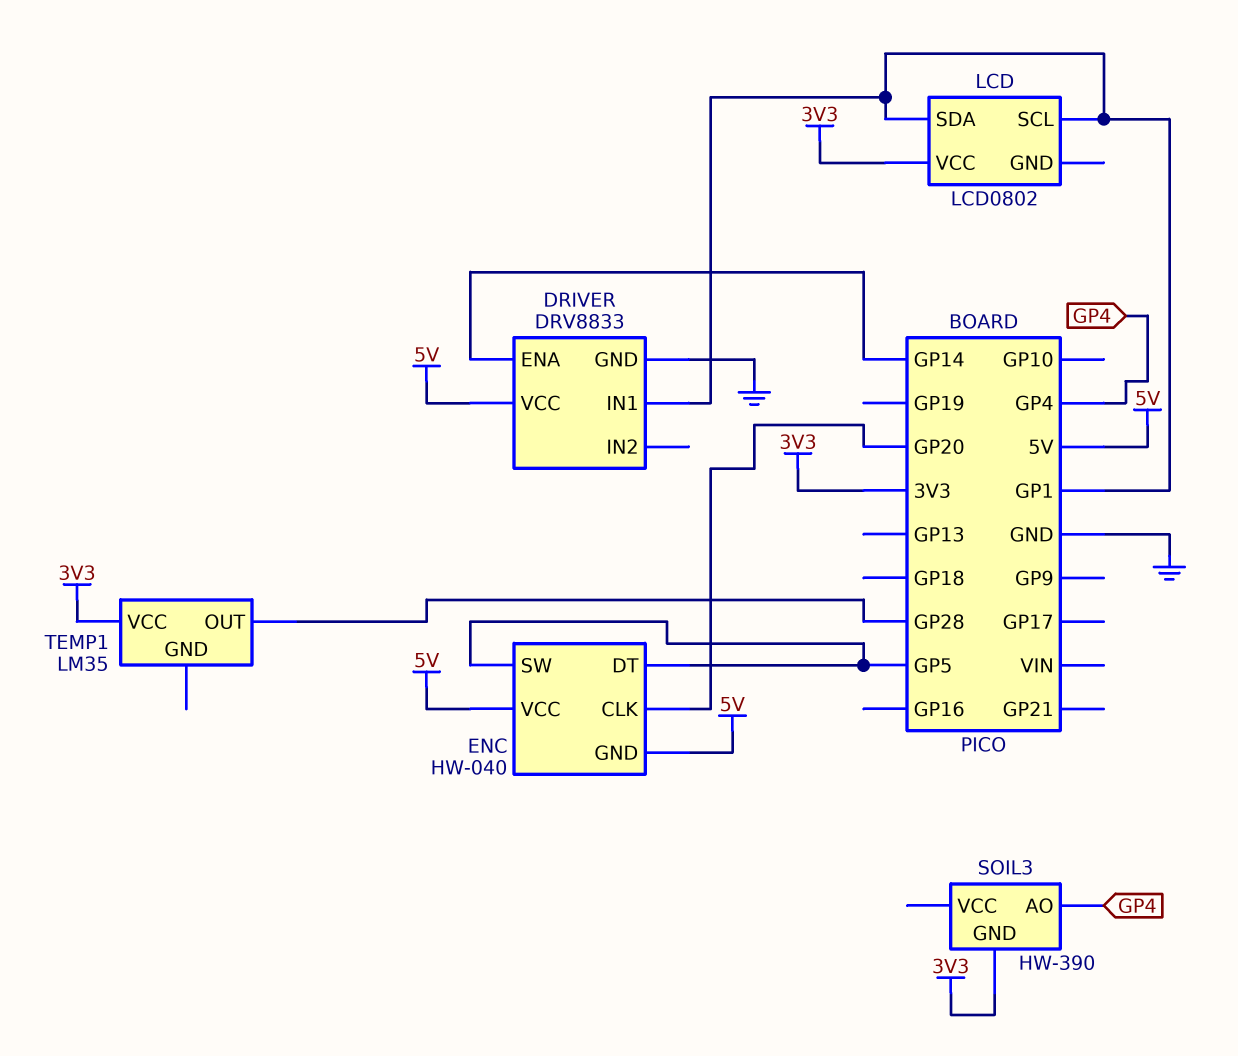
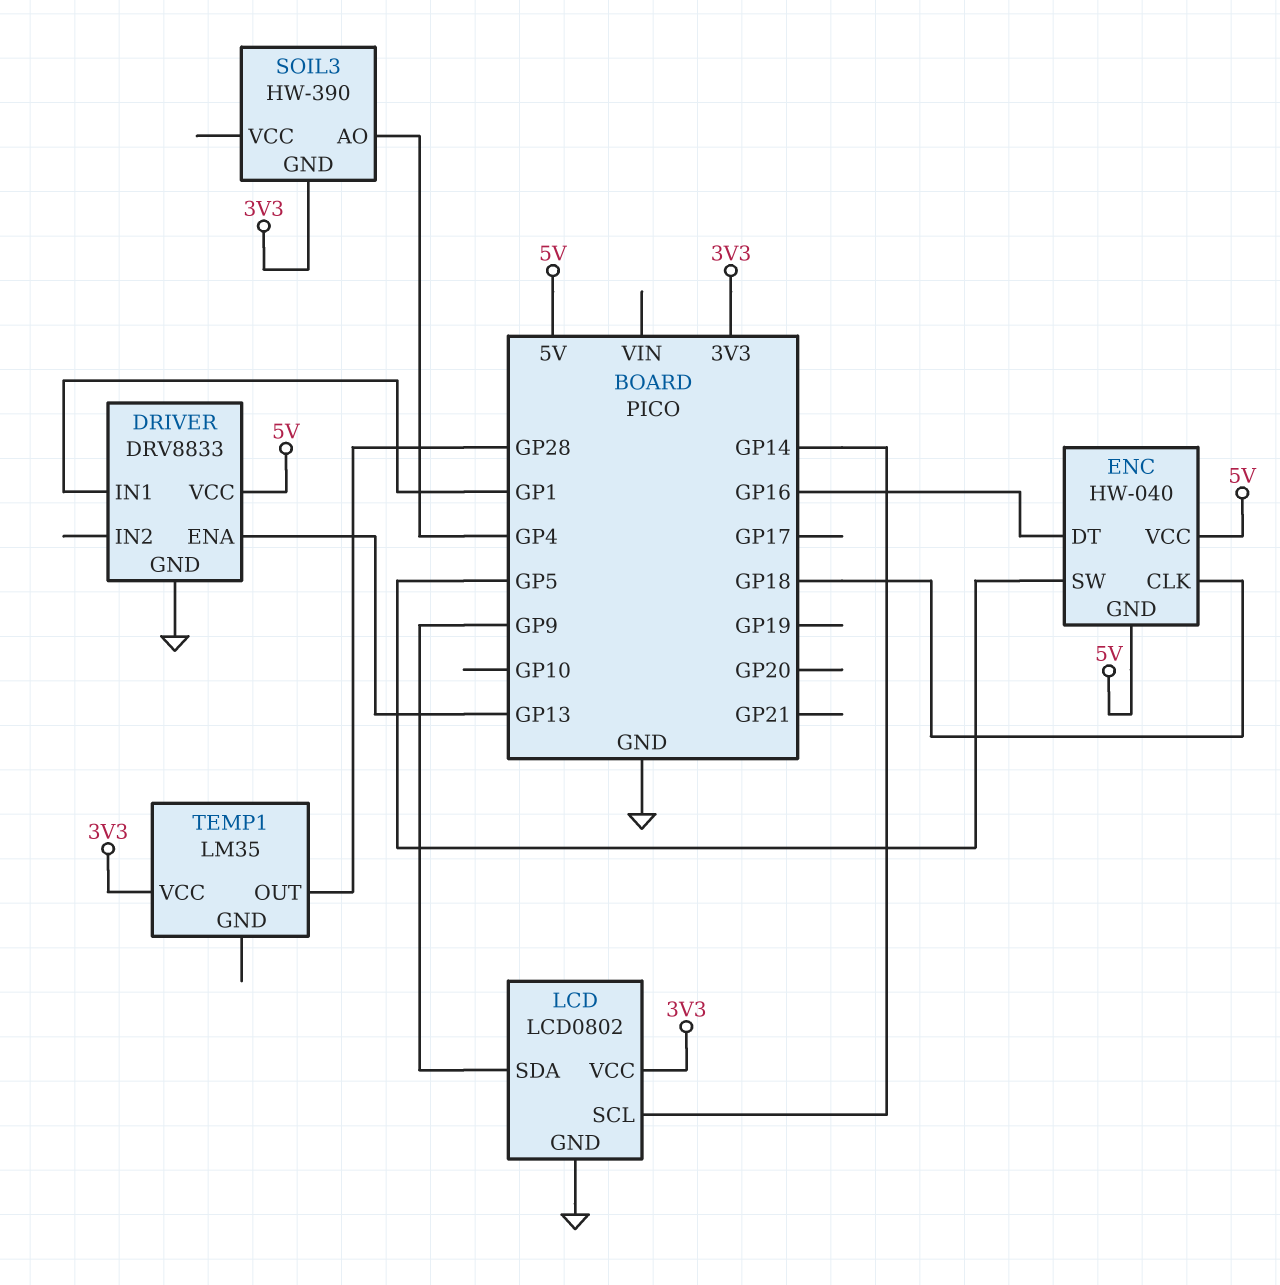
DRIVER pin ENA: GP14 -> GP13
ENC pin CLK: GP20 -> GP18
ENC pin DT: GP5 -> GP16
LCD pin GND: none -> GND
LCD pin SCL: GP1 -> GP14
LCD pin SDA: GP1 -> GP9

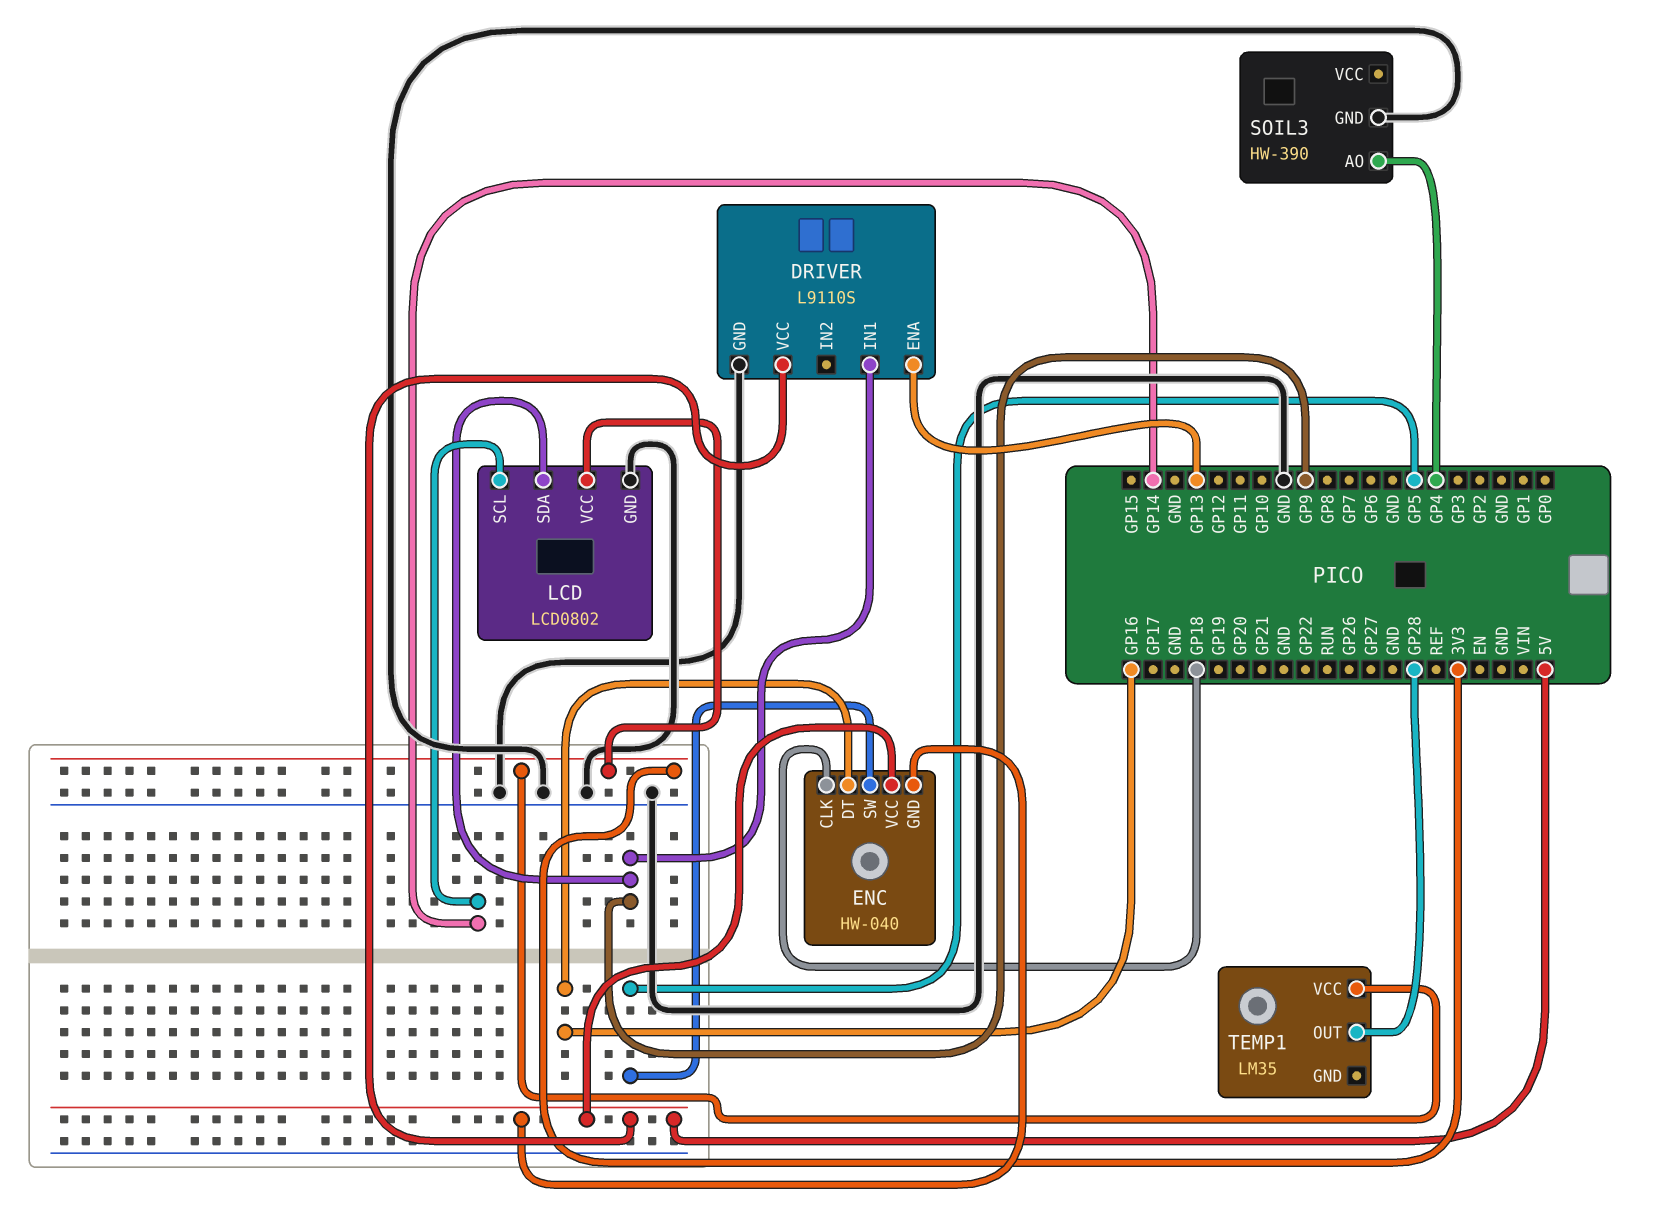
DRIVER: DRV8833 -> L9110S
DRIVER pin IN1: GP1 -> GP9
SOIL3 pin GND: 3V3 -> GND

